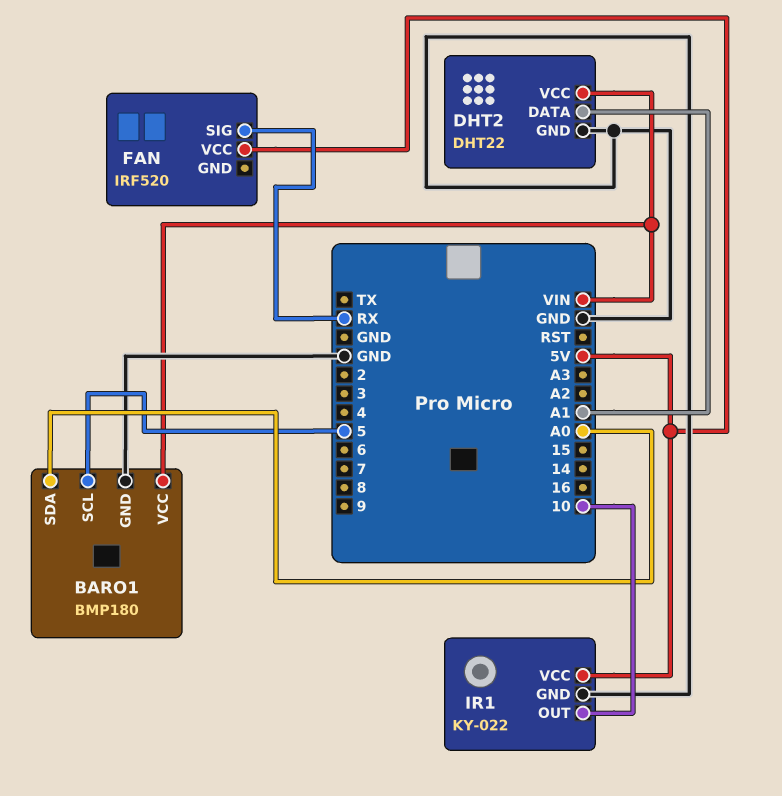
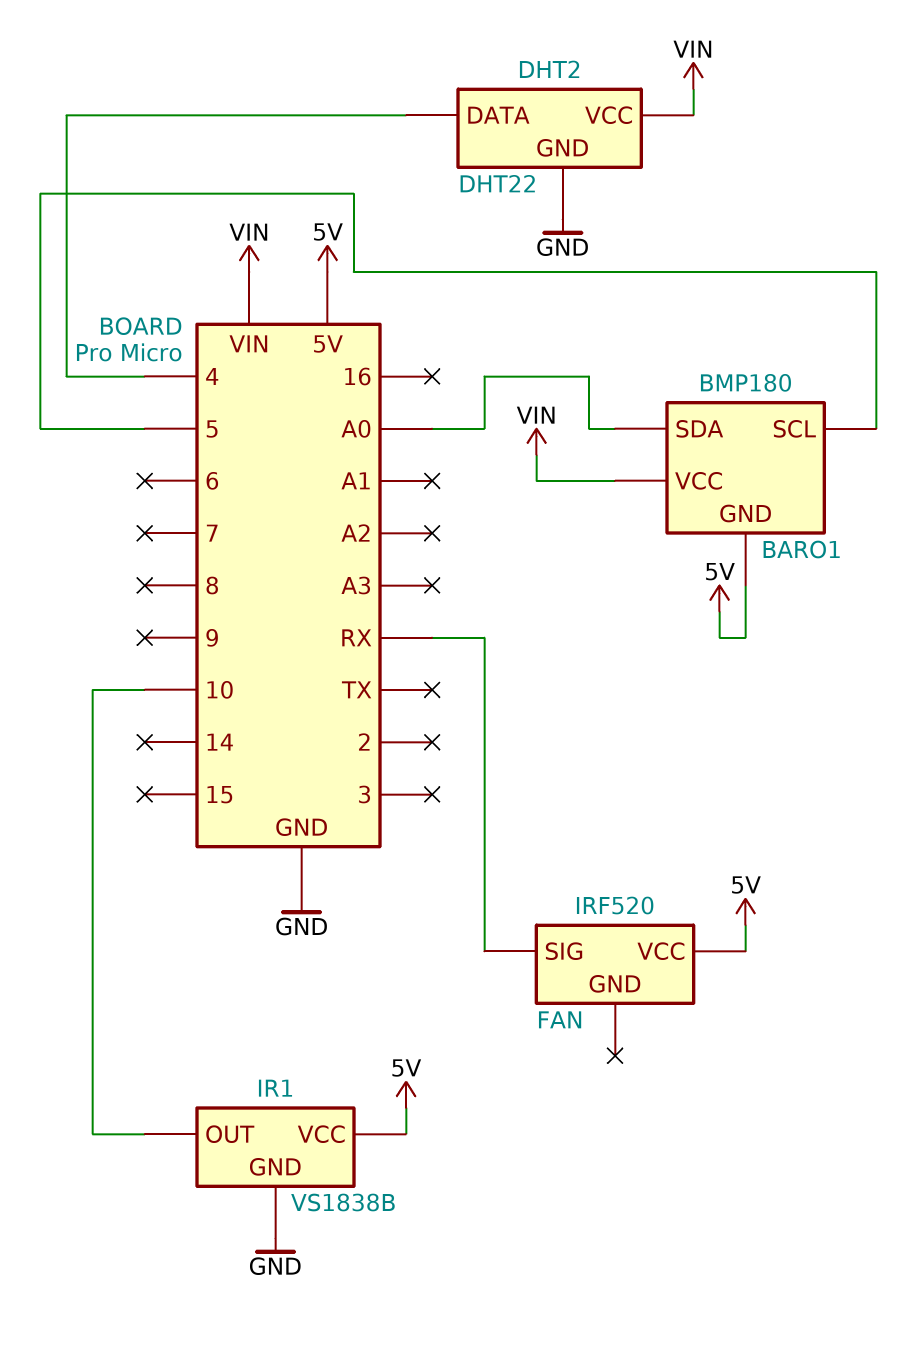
BARO1 pin GND: GND -> 5V
DHT2 pin DATA: A1 -> 4
IR1: KY-022 -> VS1838B

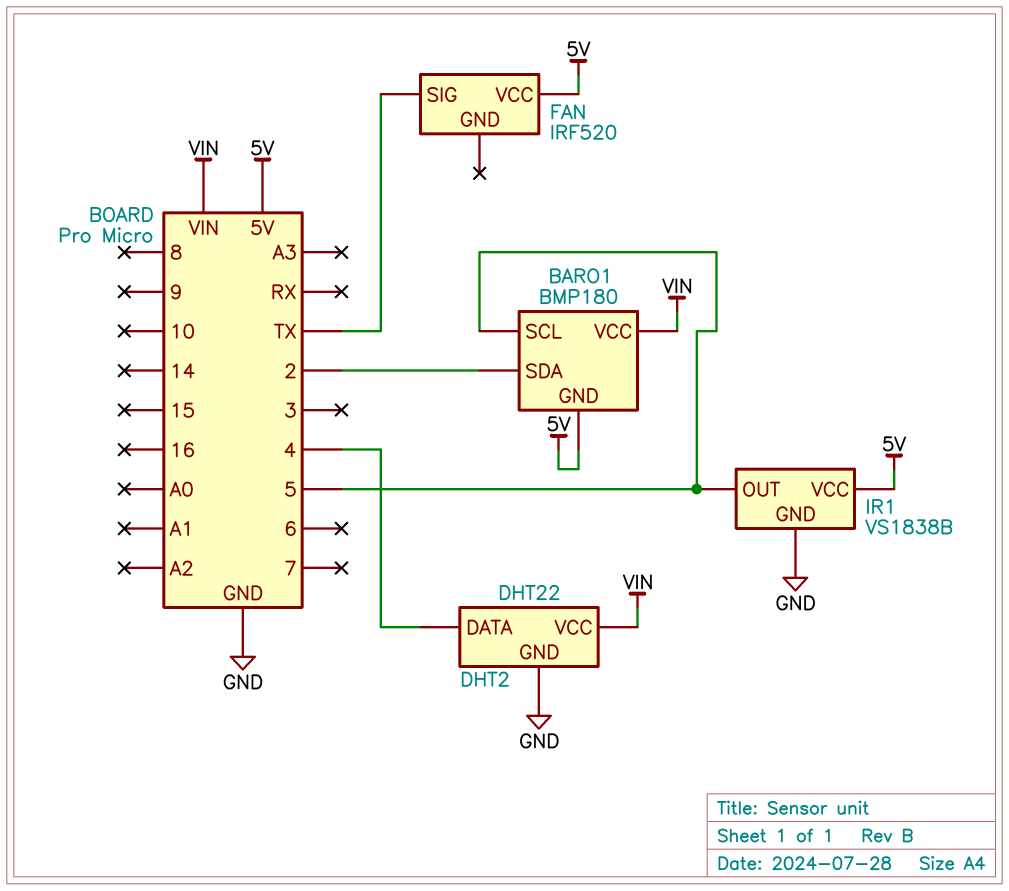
BARO1 pin SDA: A0 -> 2
FAN pin SIG: RX -> TX
IR1 pin OUT: 10 -> 5

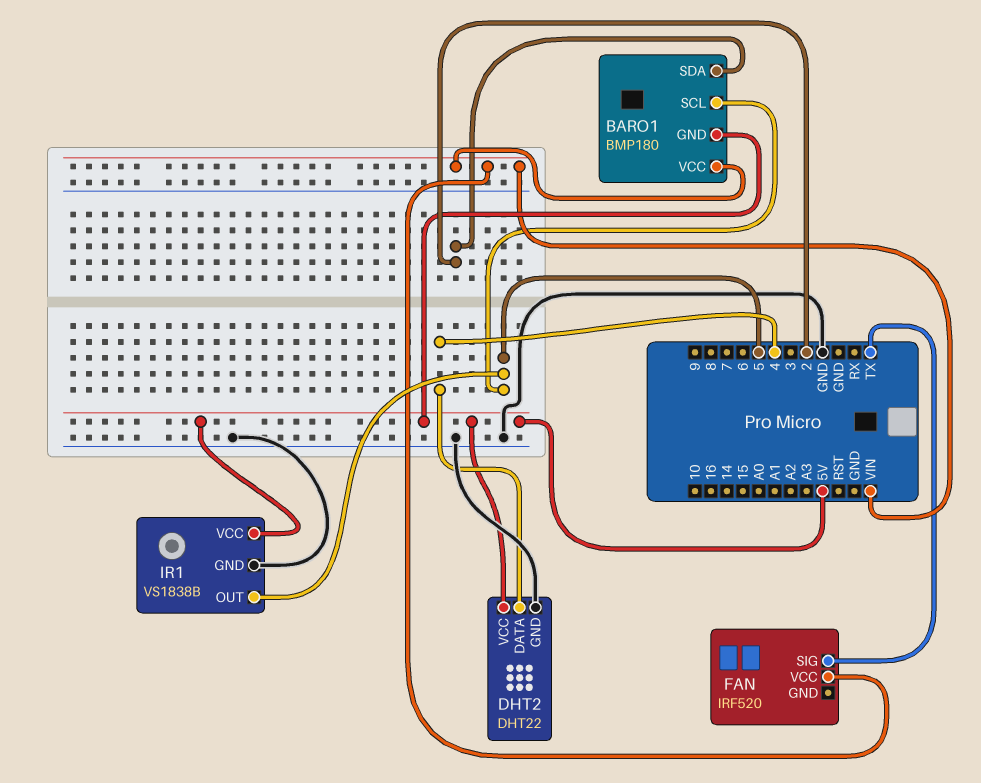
DHT2 pin VCC: VIN -> 5V
FAN pin VCC: 5V -> VIN

